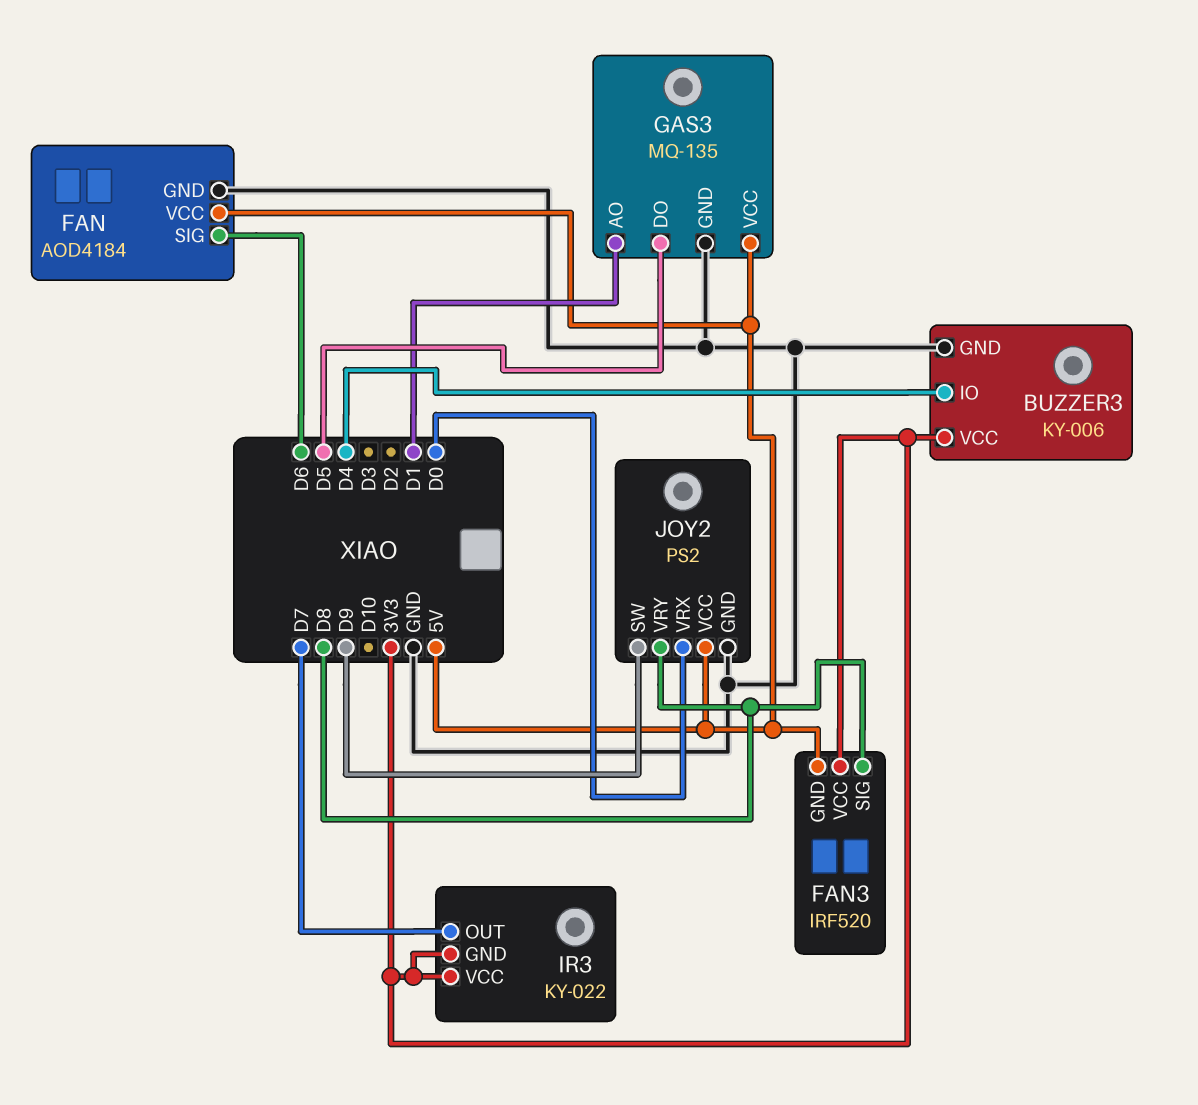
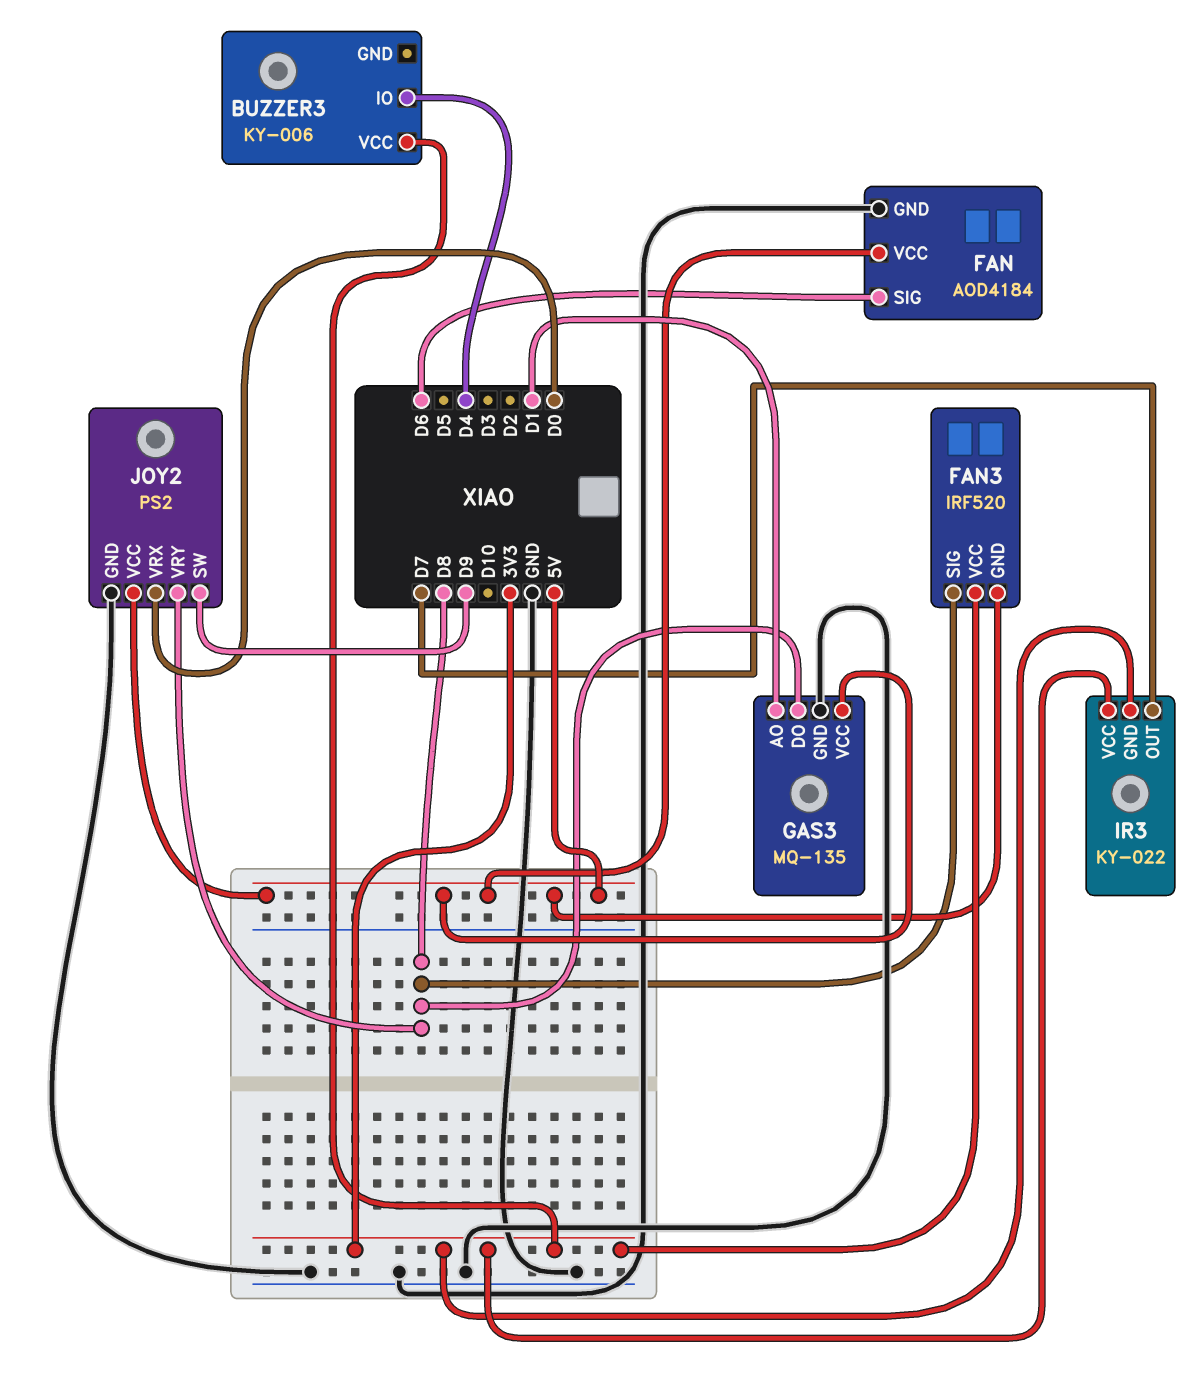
BUZZER3 pin GND: GND -> none
GAS3 pin DO: D5 -> D8

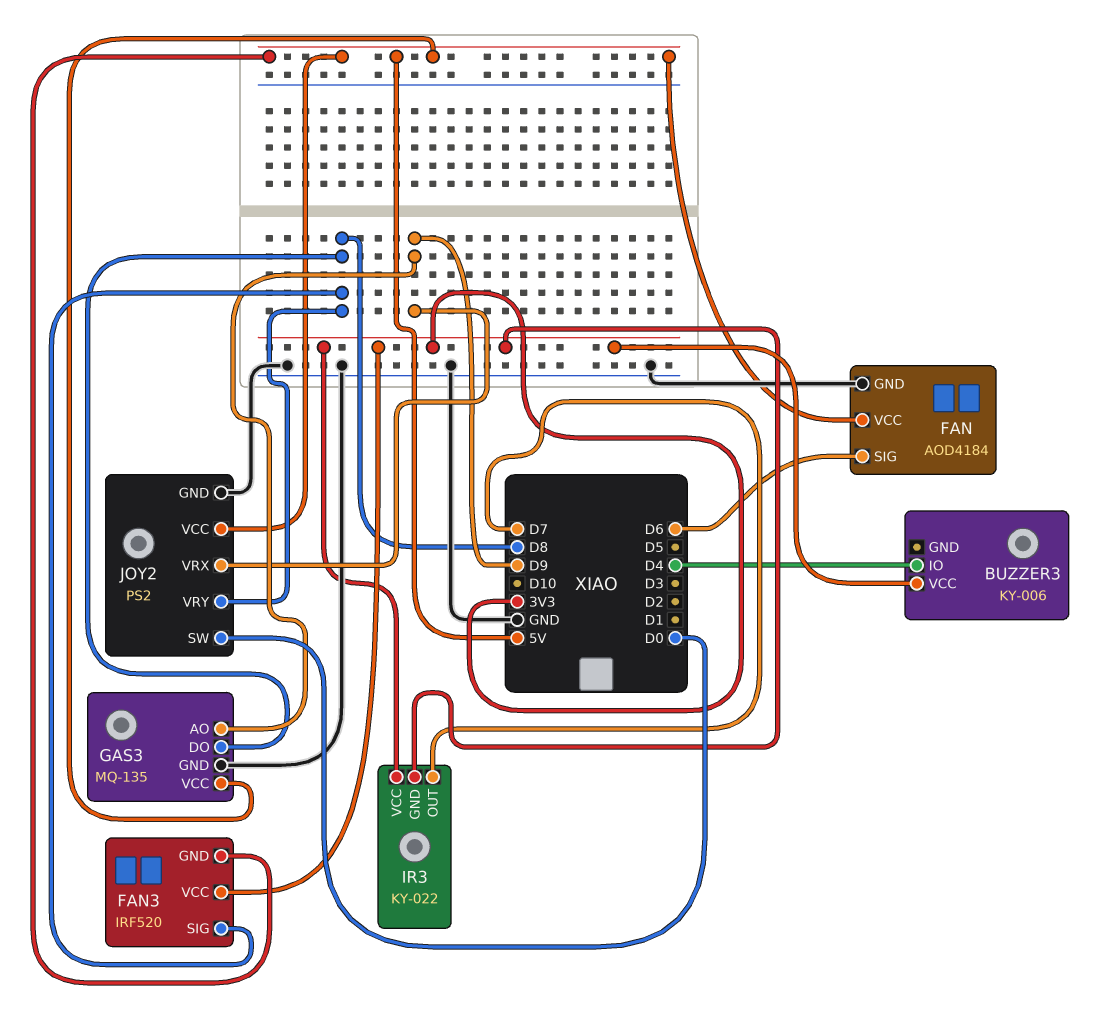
GAS3 pin AO: D1 -> D9
JOY2 pin SW: D9 -> D0
JOY2 pin VRX: D0 -> D9

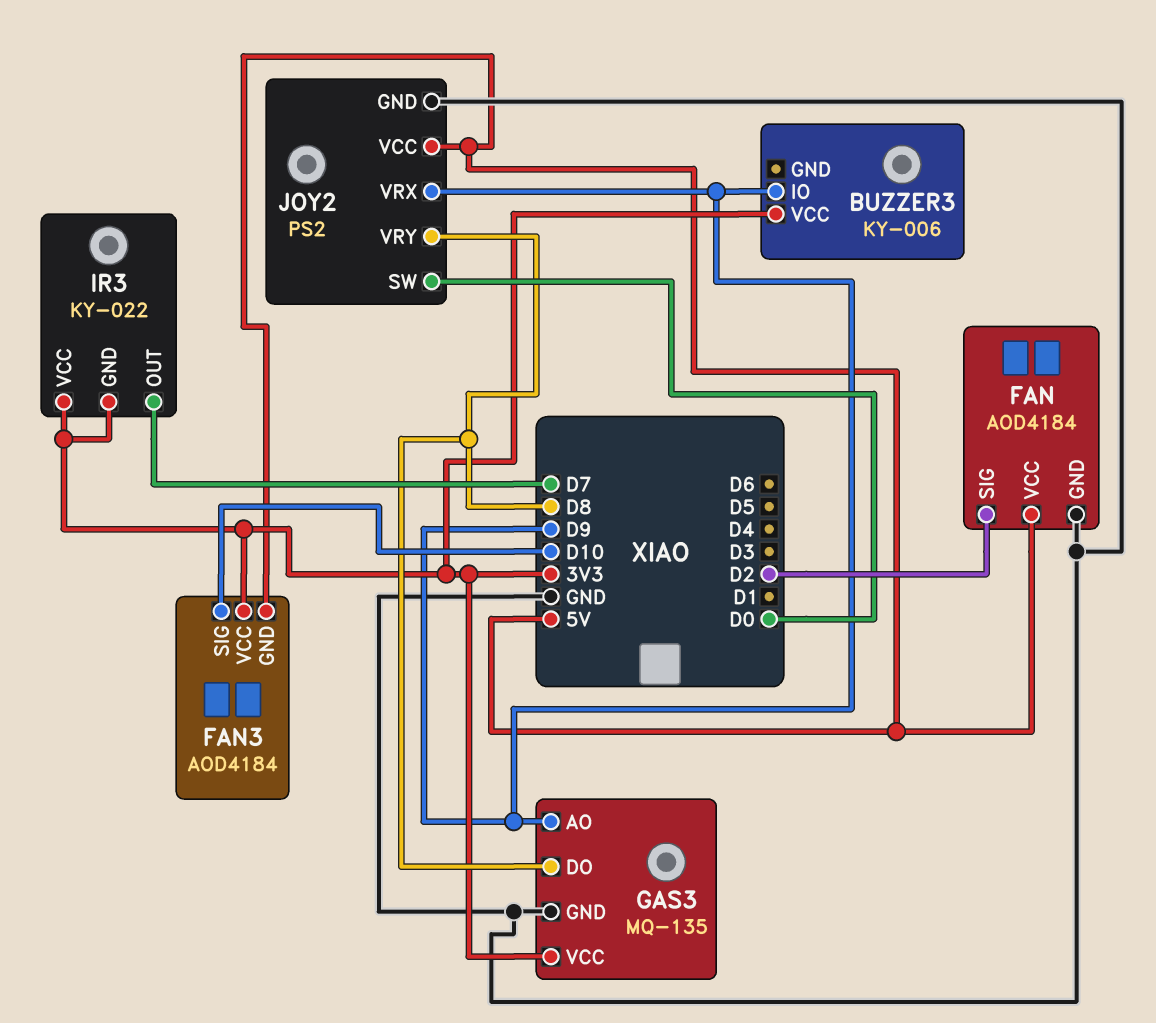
BUZZER3 pin IO: D4 -> D9
FAN pin SIG: D6 -> D2
FAN3: IRF520 -> AOD4184
FAN3 pin SIG: D8 -> D10
GAS3 pin VCC: 5V -> 3V3

